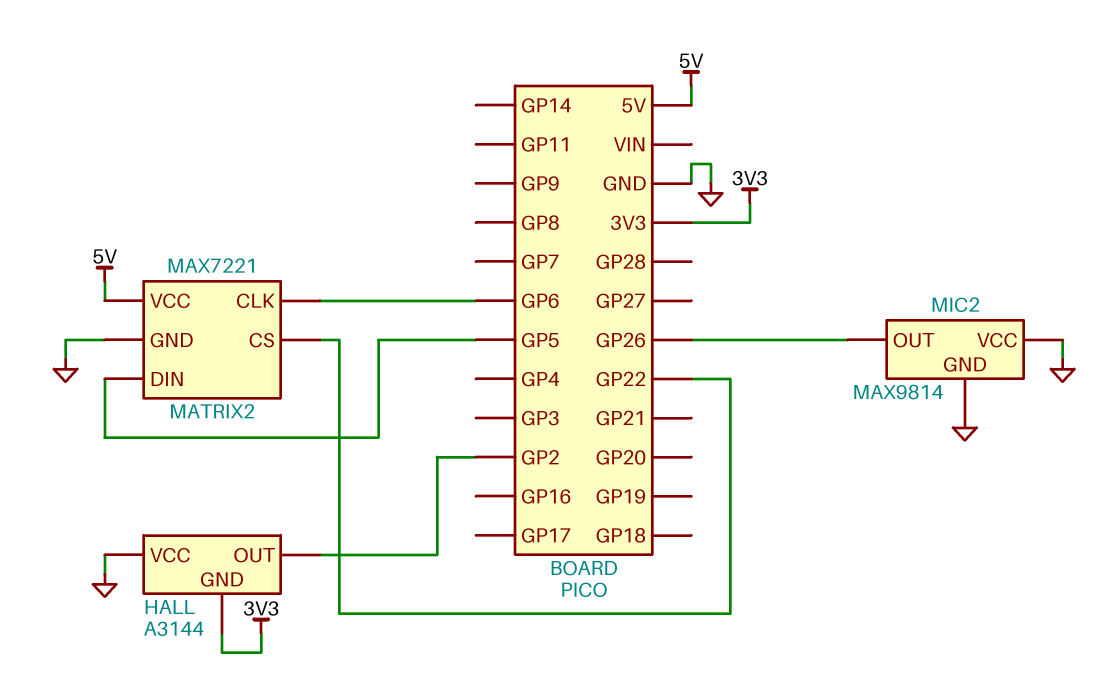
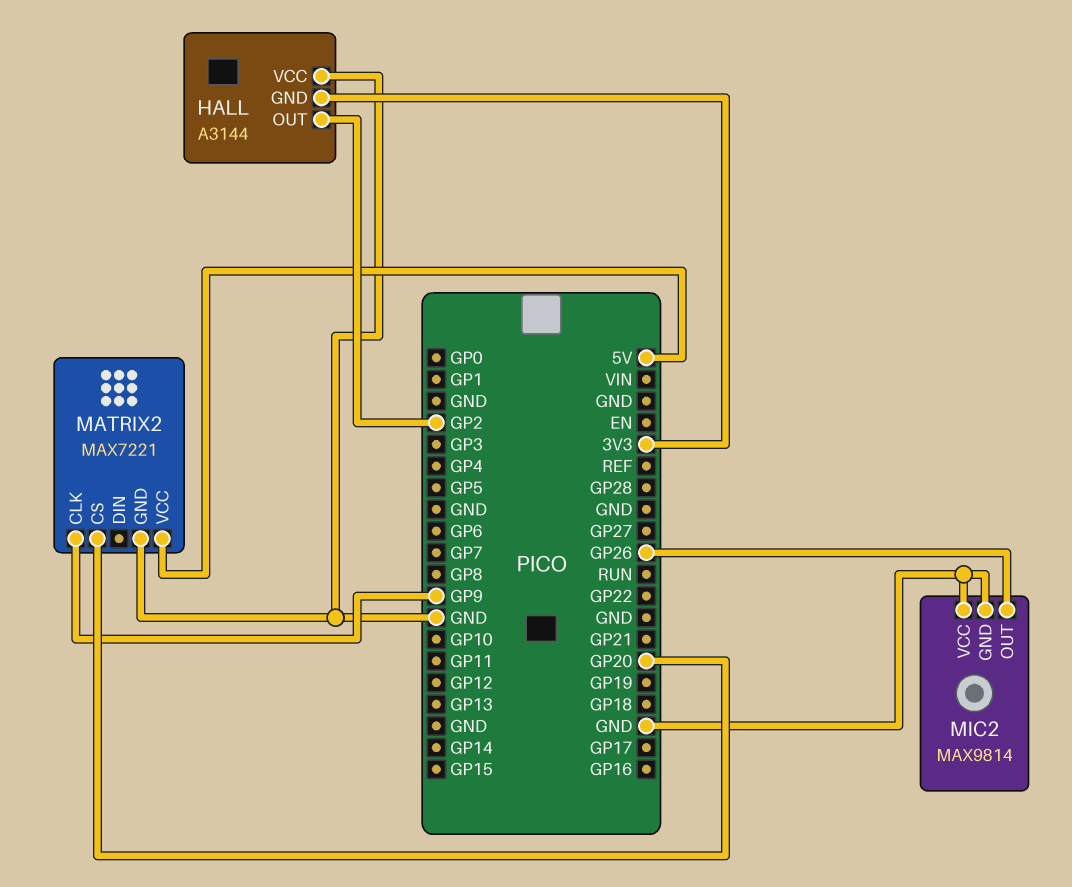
MATRIX2 pin CLK: GP6 -> GP9
MATRIX2 pin CS: GP22 -> GP20
MATRIX2 pin DIN: GP5 -> none

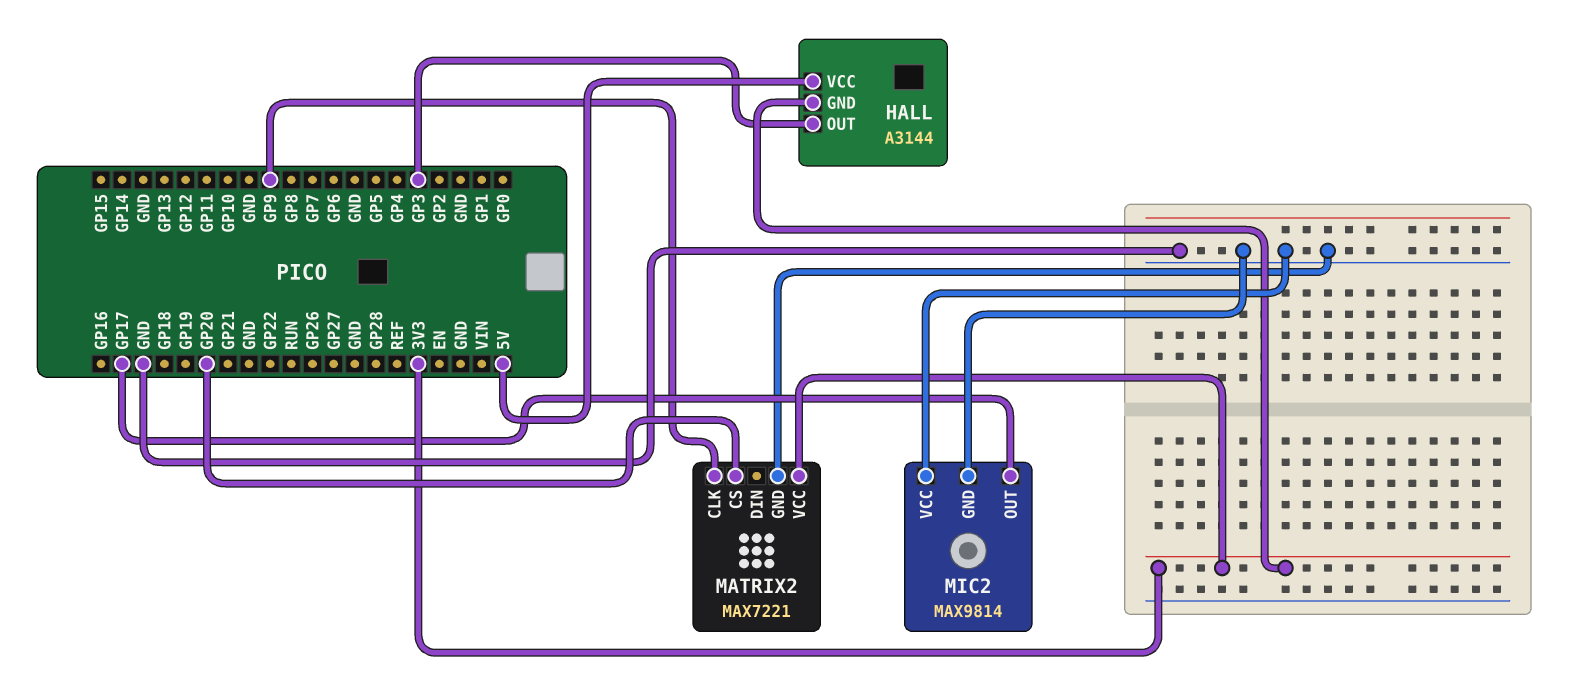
HALL pin OUT: GP2 -> GP3
HALL pin VCC: GND -> 5V
MATRIX2 pin VCC: 5V -> 3V3
MIC2 pin OUT: GP26 -> GP17

